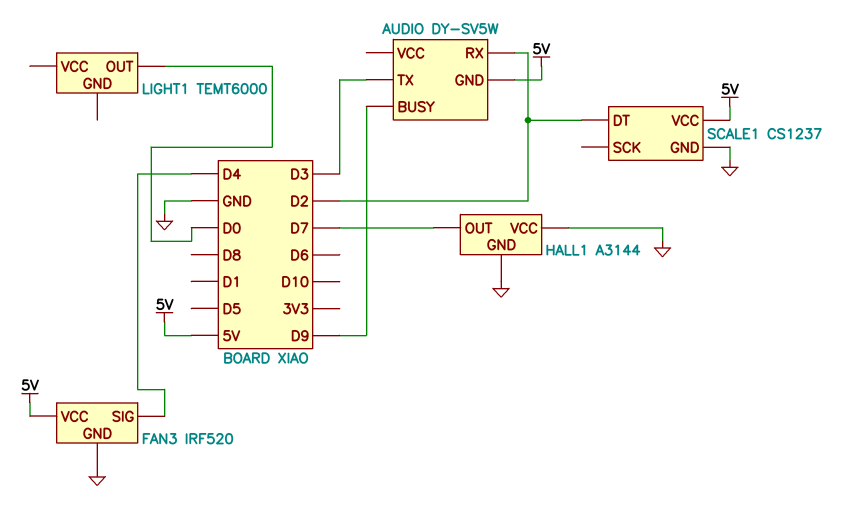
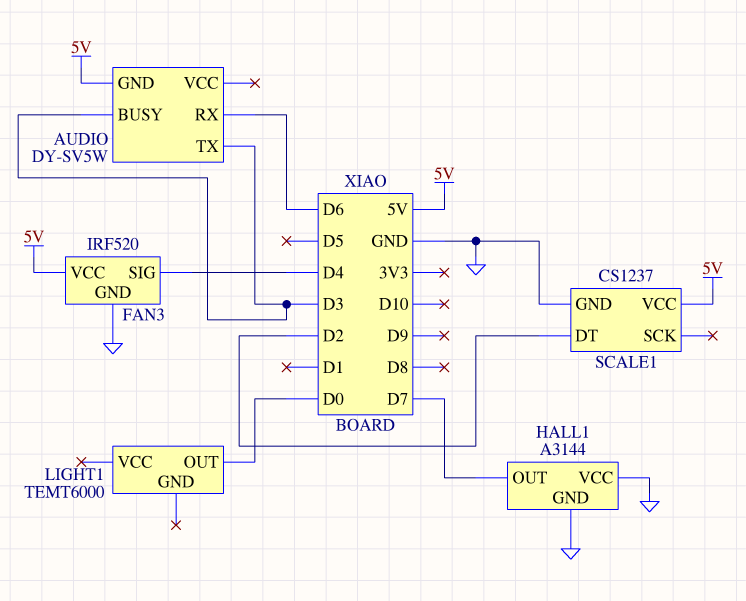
AUDIO pin BUSY: D9 -> D3
AUDIO pin RX: D2 -> D6

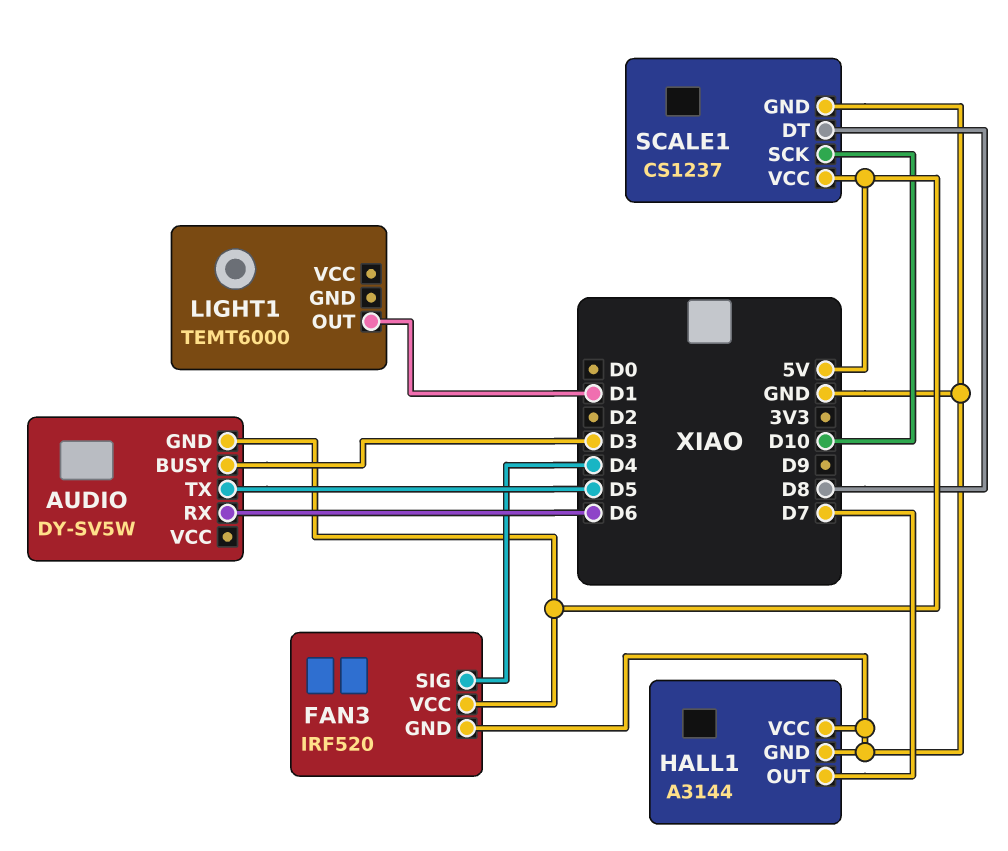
AUDIO pin TX: D3 -> D5
LIGHT1 pin OUT: D0 -> D1
SCALE1 pin DT: D2 -> D8
SCALE1 pin SCK: none -> D10

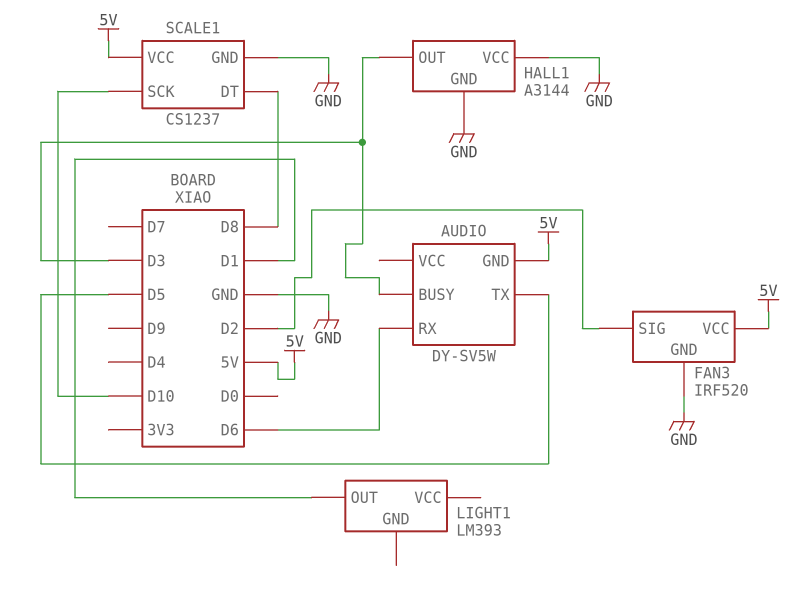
FAN3 pin SIG: D4 -> D2
HALL1 pin OUT: D7 -> D3
LIGHT1: TEMT6000 -> LM393

